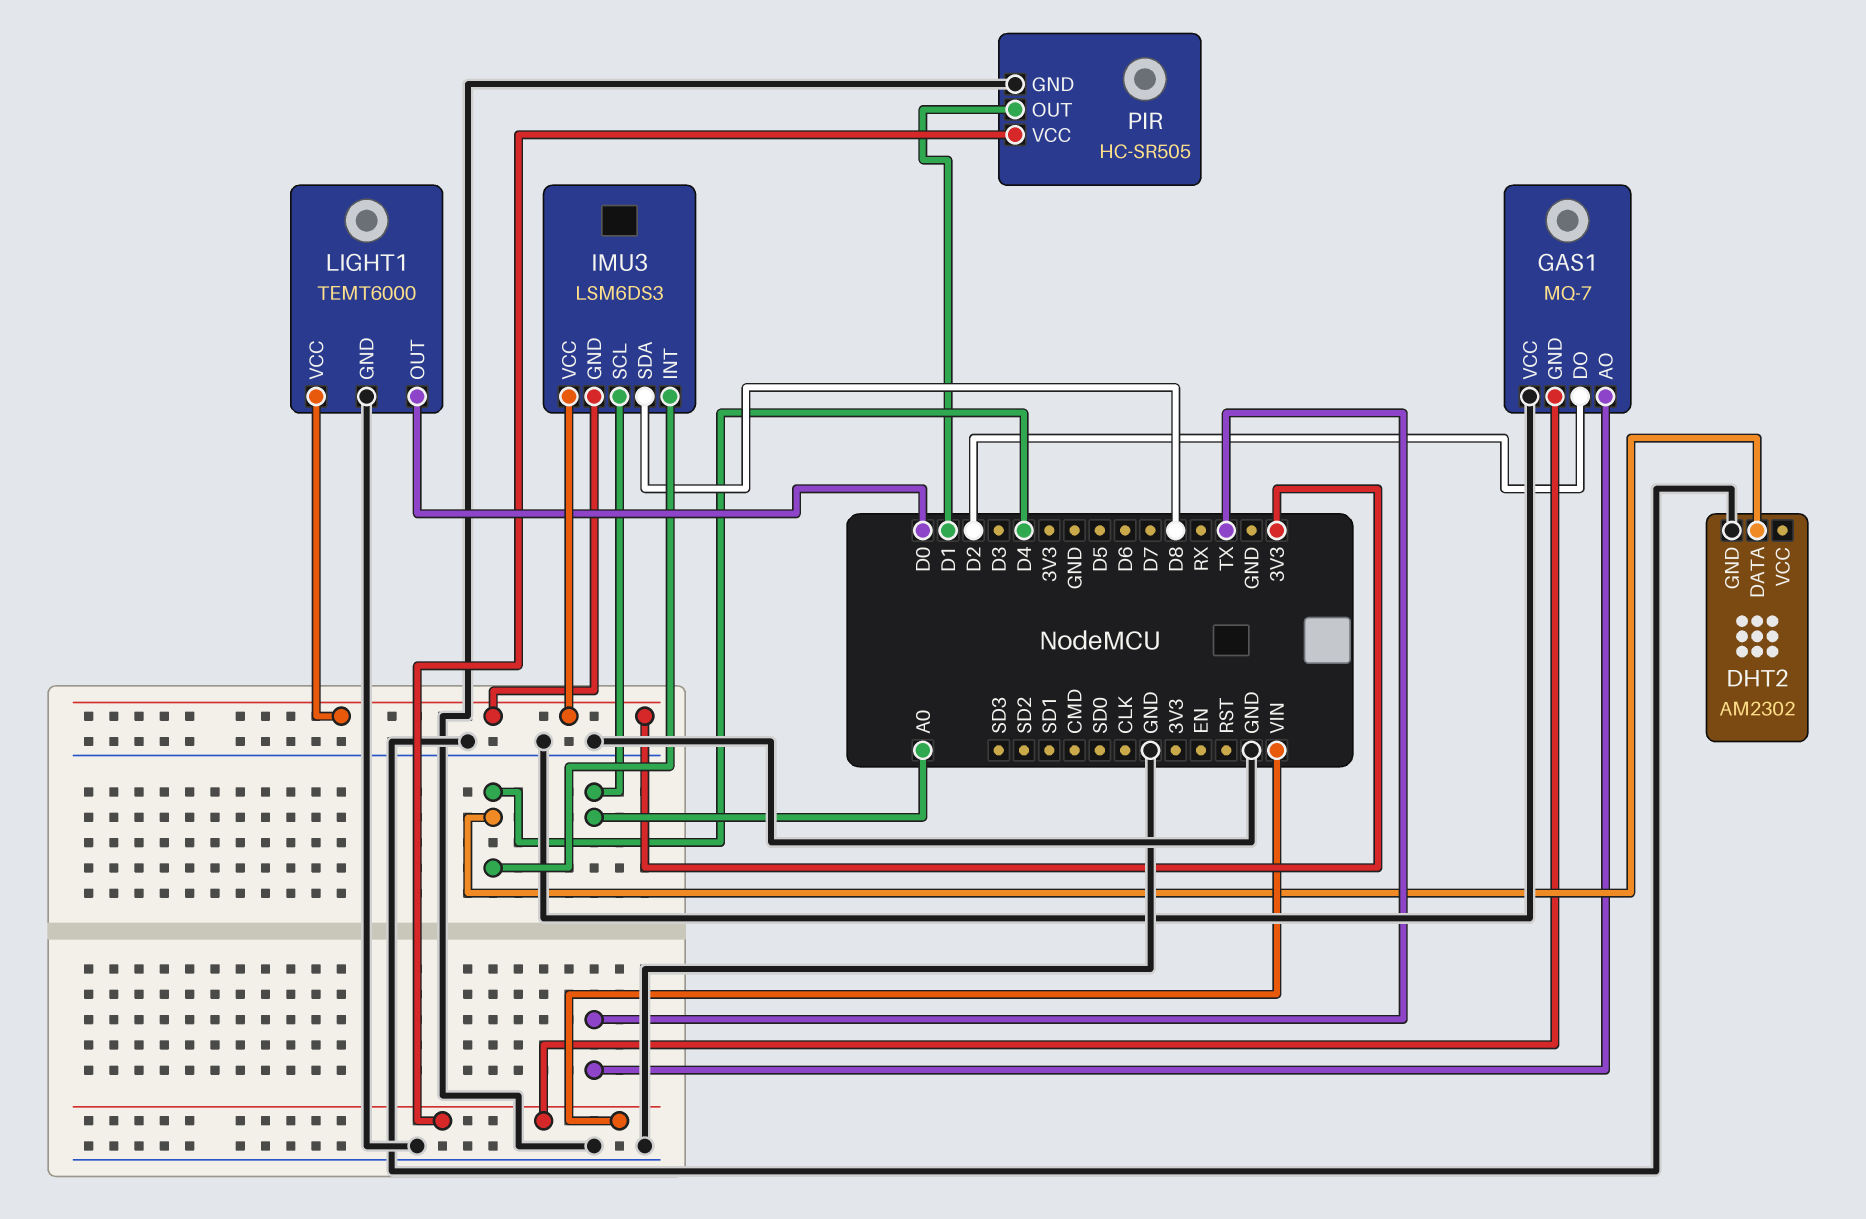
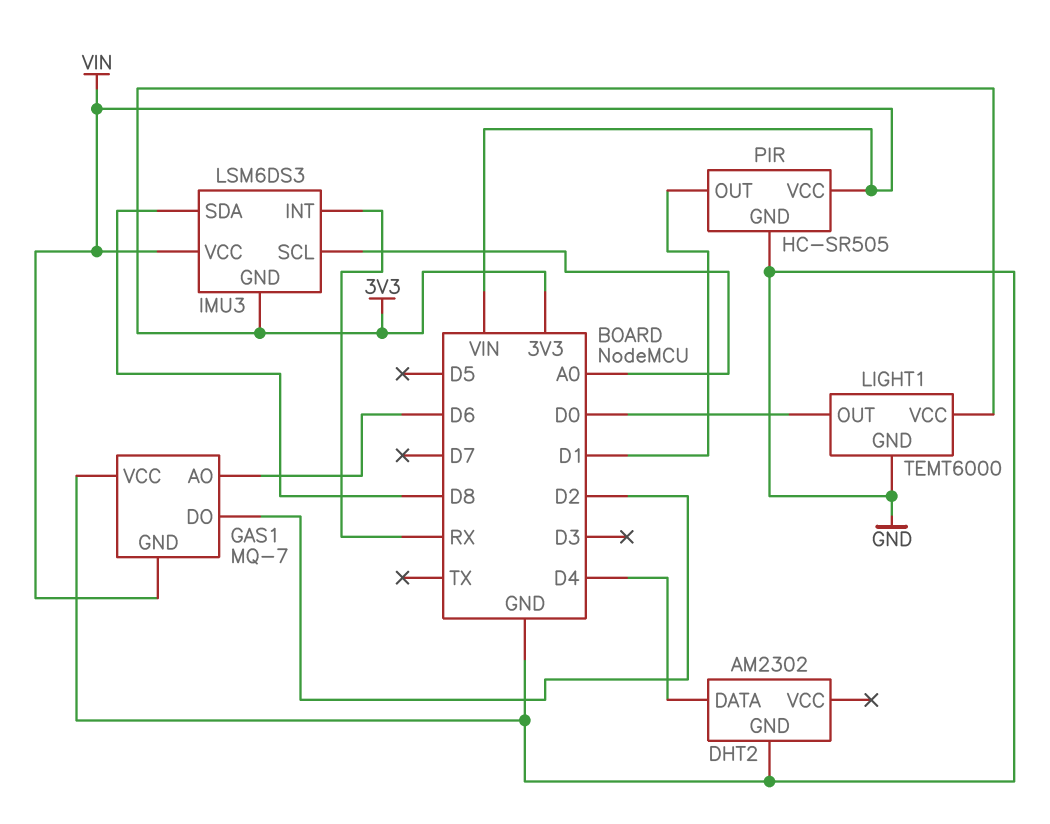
GAS1 pin AO: TX -> D6
IMU3 pin INT: D4 -> RX
IMU3 pin VCC: 3V3 -> VIN

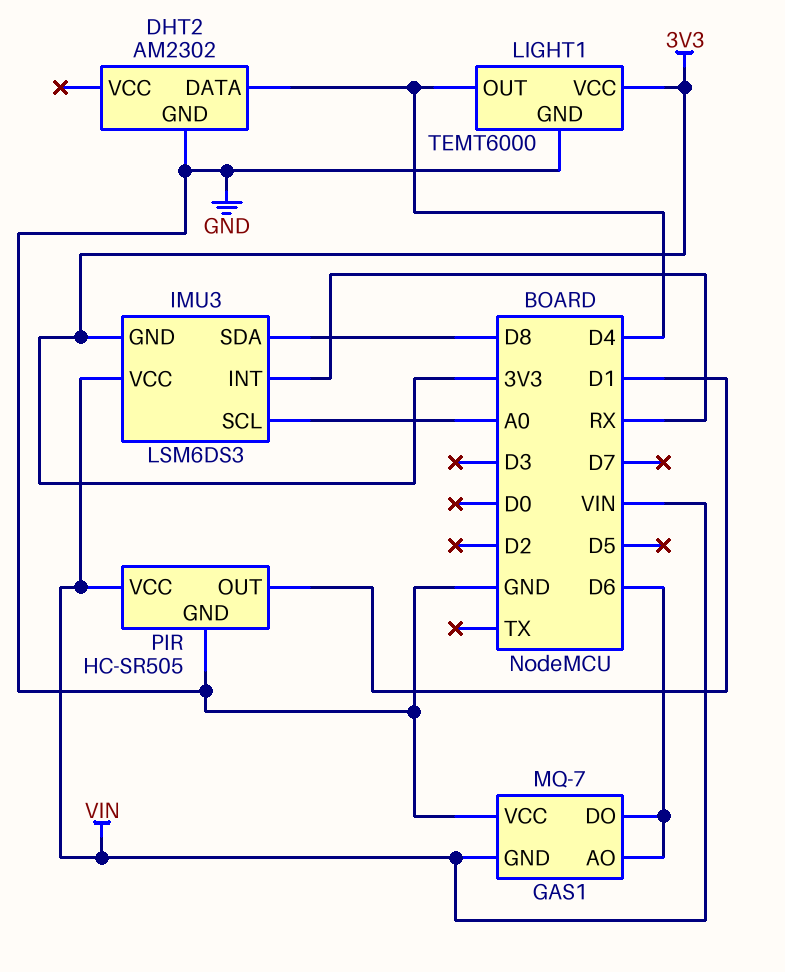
GAS1 pin DO: D2 -> D6
LIGHT1 pin OUT: D0 -> D4

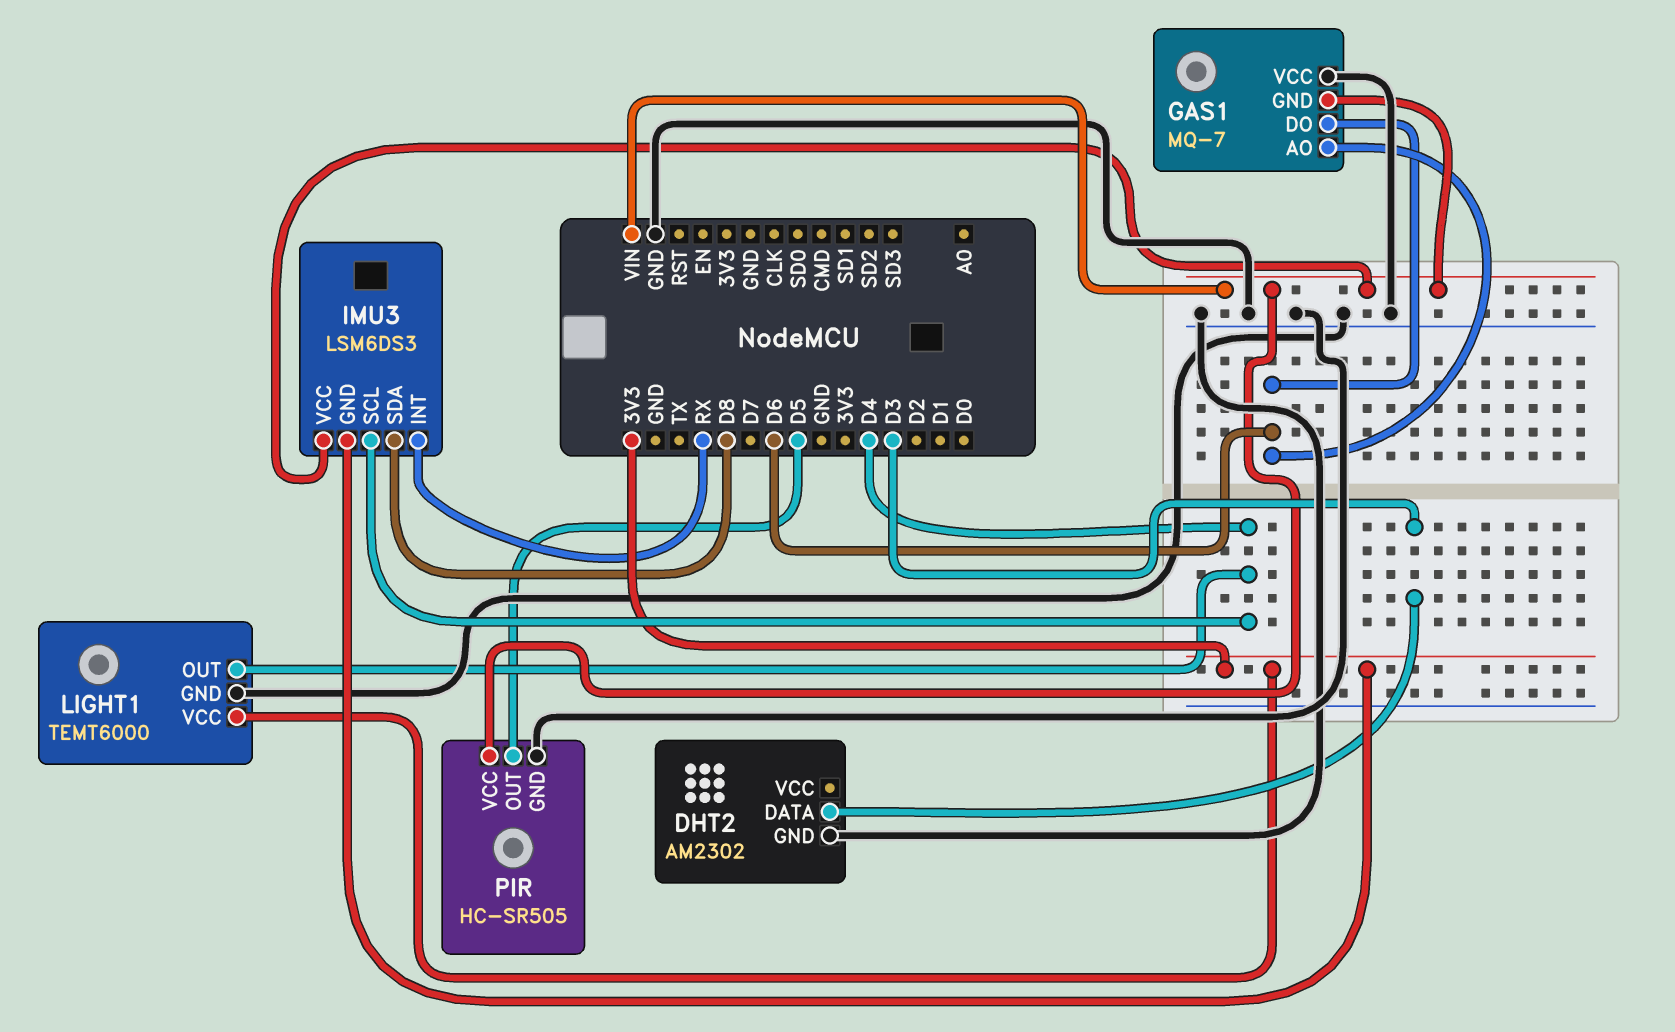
DHT2 pin DATA: D4 -> D3
IMU3 pin SCL: A0 -> D4
PIR pin OUT: D1 -> D5

